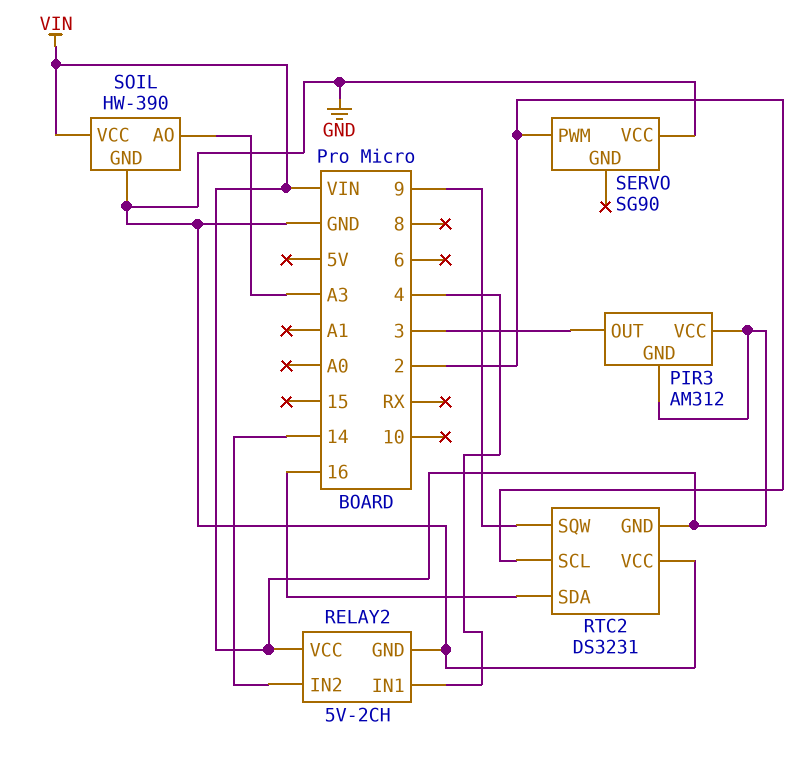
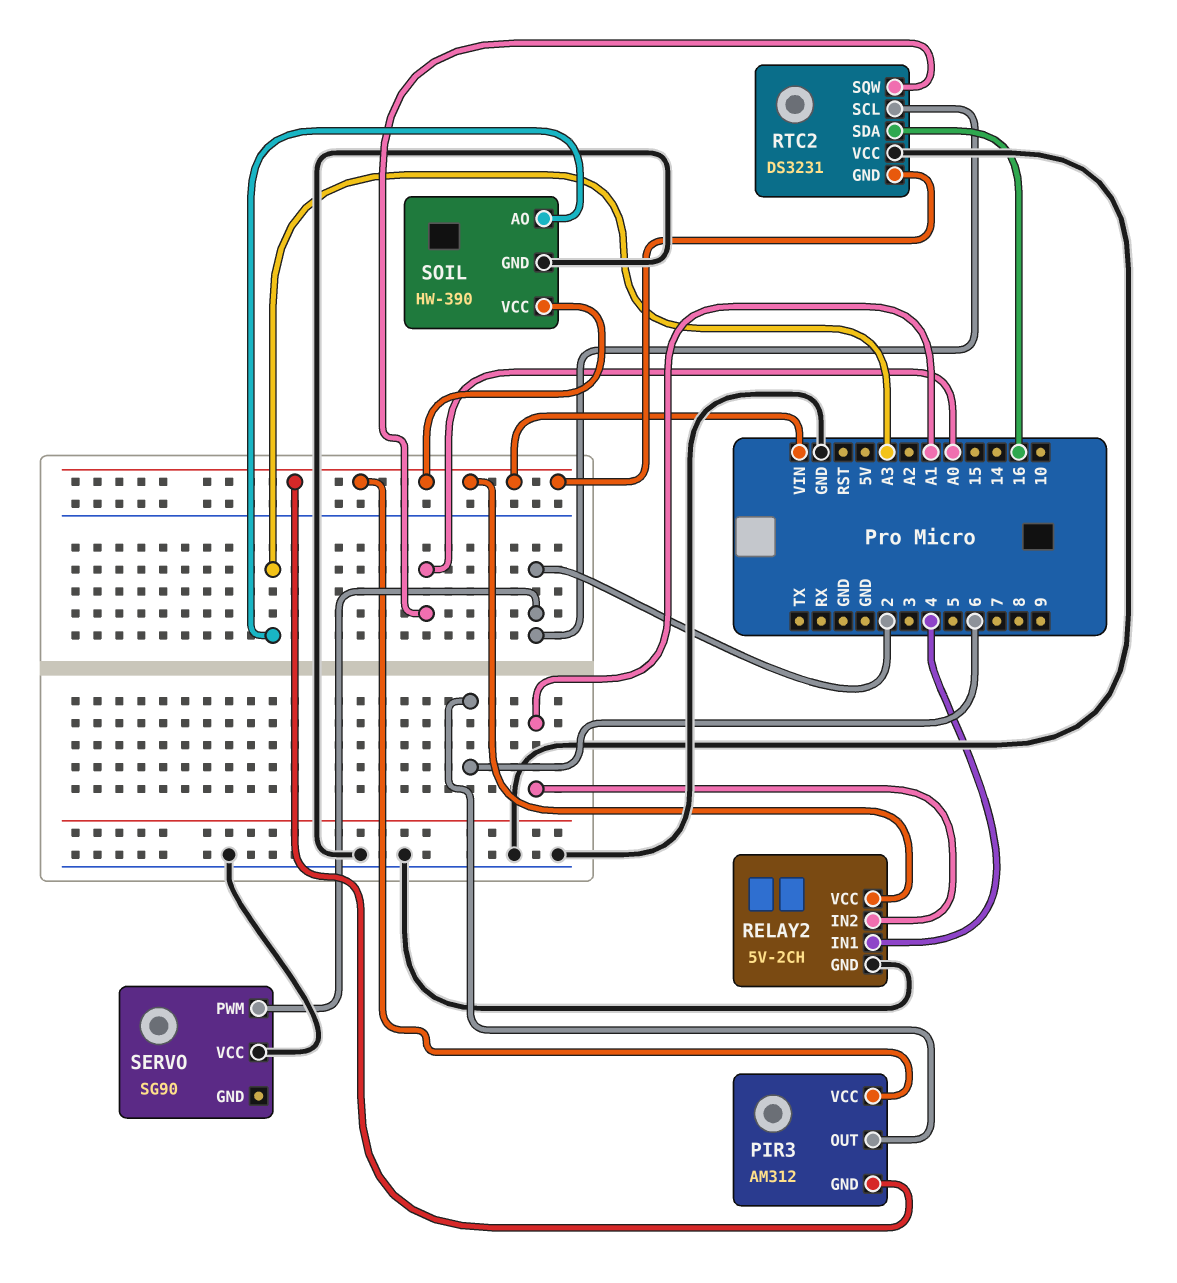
PIR3 pin OUT: 3 -> 6
RELAY2 pin IN2: 14 -> A1
RTC2 pin SQW: 9 -> A0

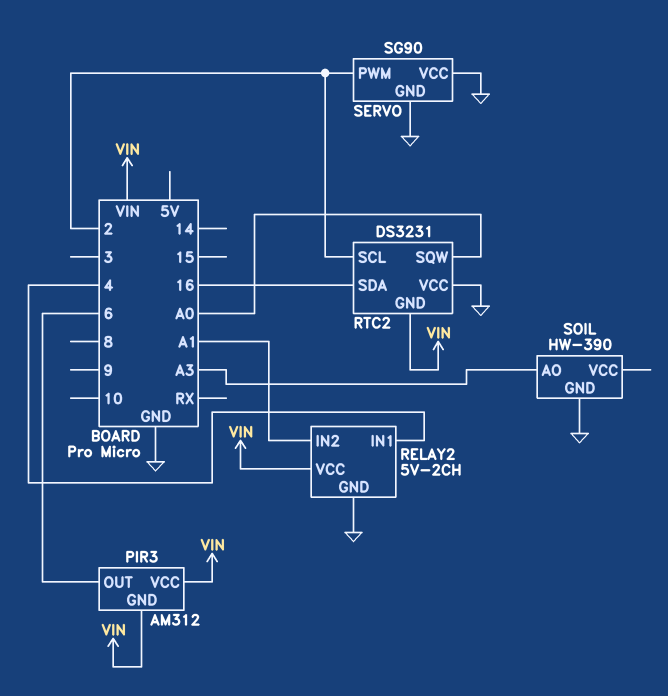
SERVO pin GND: none -> GND
SOIL pin VCC: VIN -> none

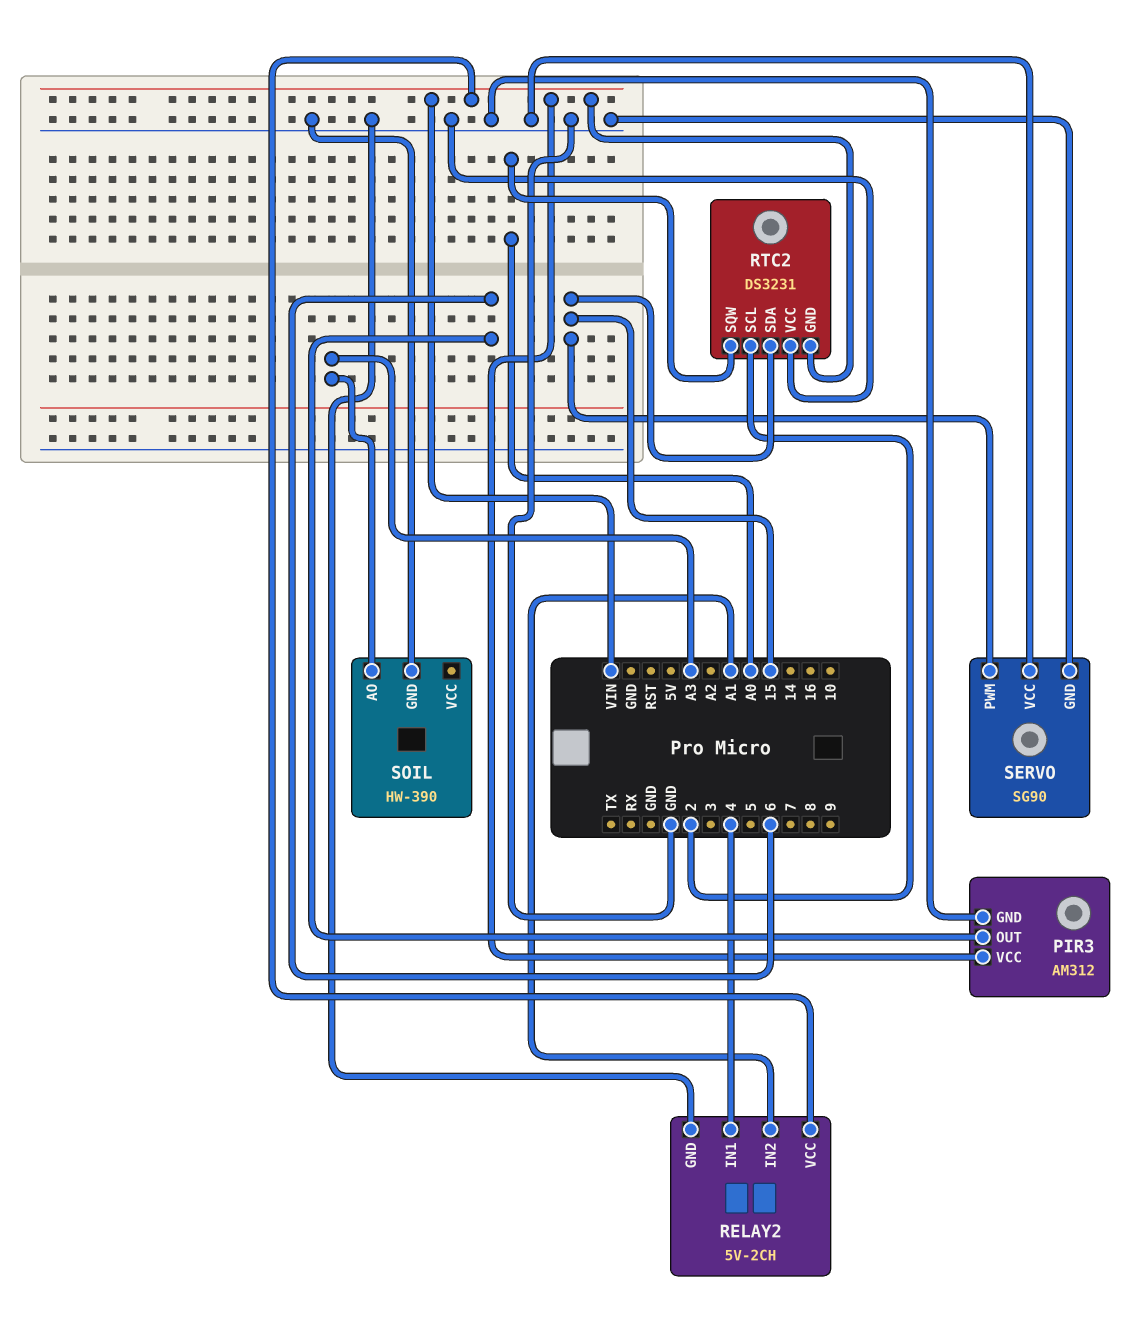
PIR3 pin GND: VIN -> GND
RTC2 pin SDA: 16 -> 15
SERVO pin PWM: 2 -> 15

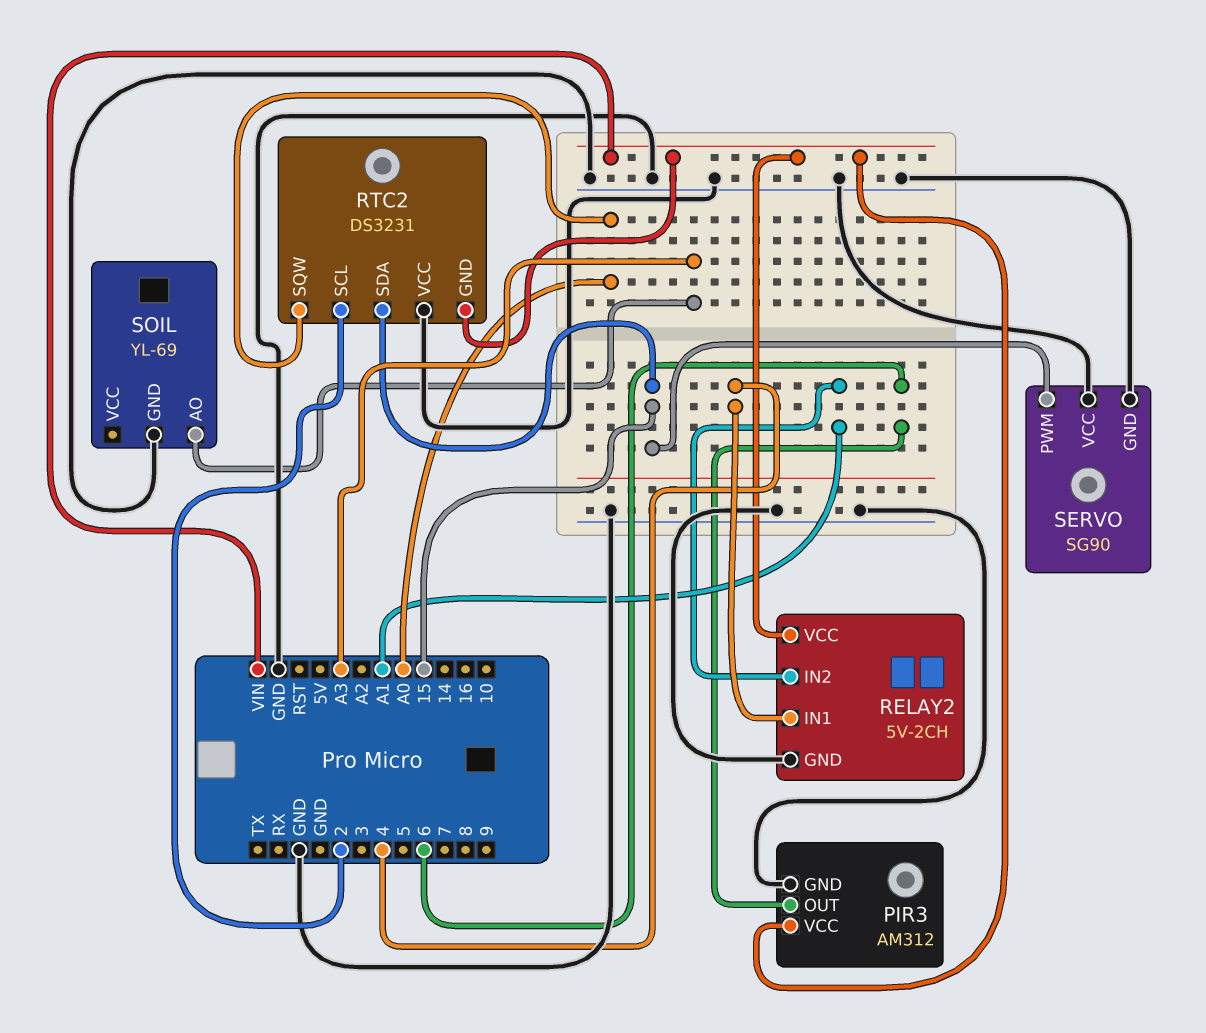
SOIL: HW-390 -> YL-69

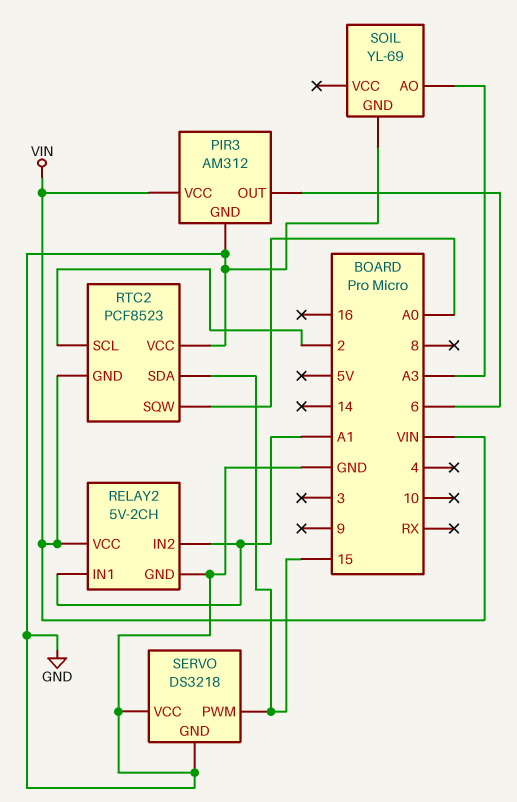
RELAY2 pin IN1: 4 -> A1
RTC2: DS3231 -> PCF8523
SERVO: SG90 -> DS3218

